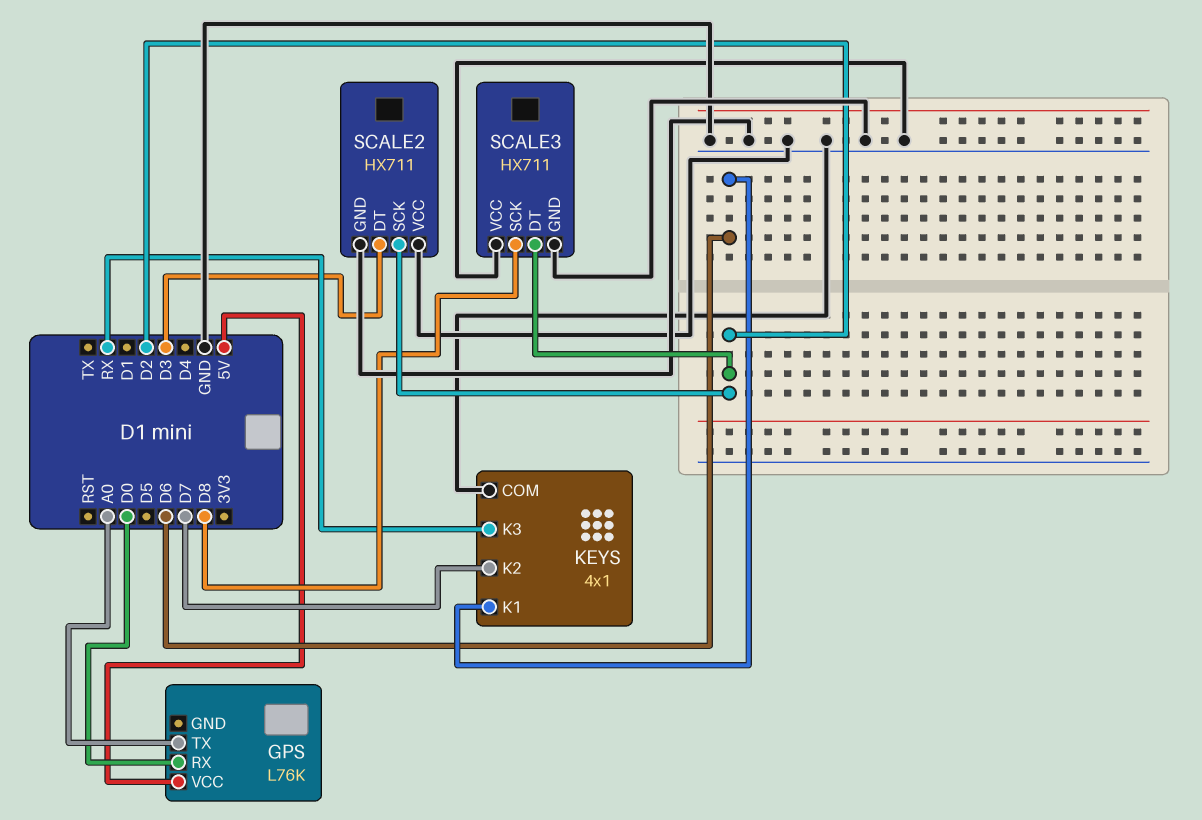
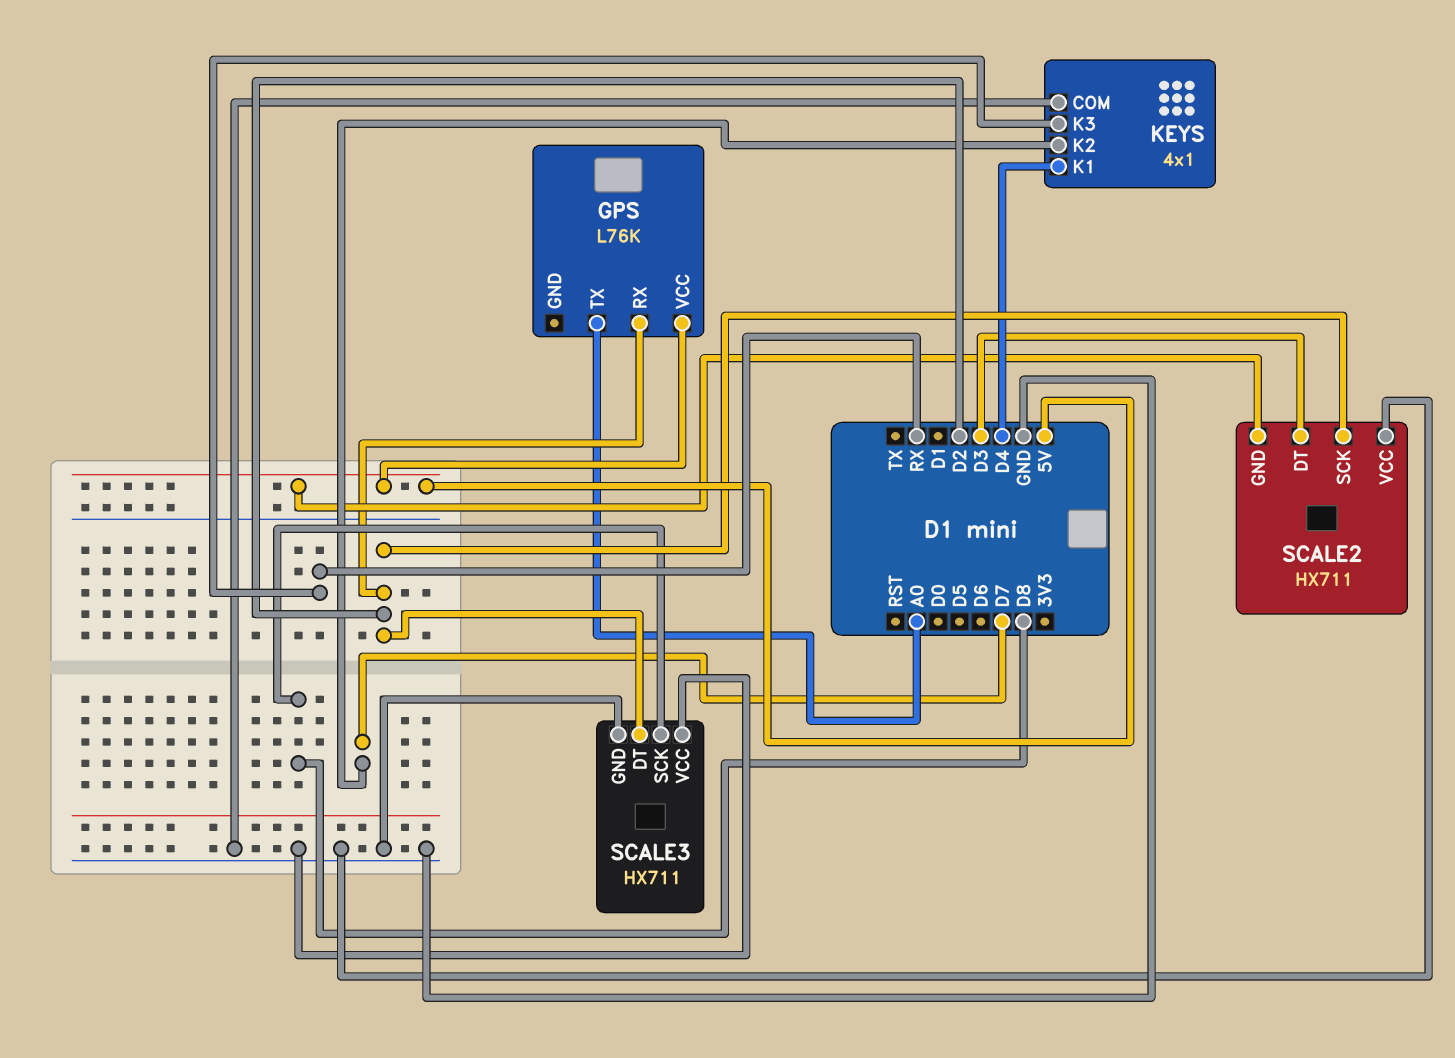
GPS pin RX: D0 -> D2
KEYS pin K1: D6 -> D4
SCALE2 pin GND: GND -> 5V

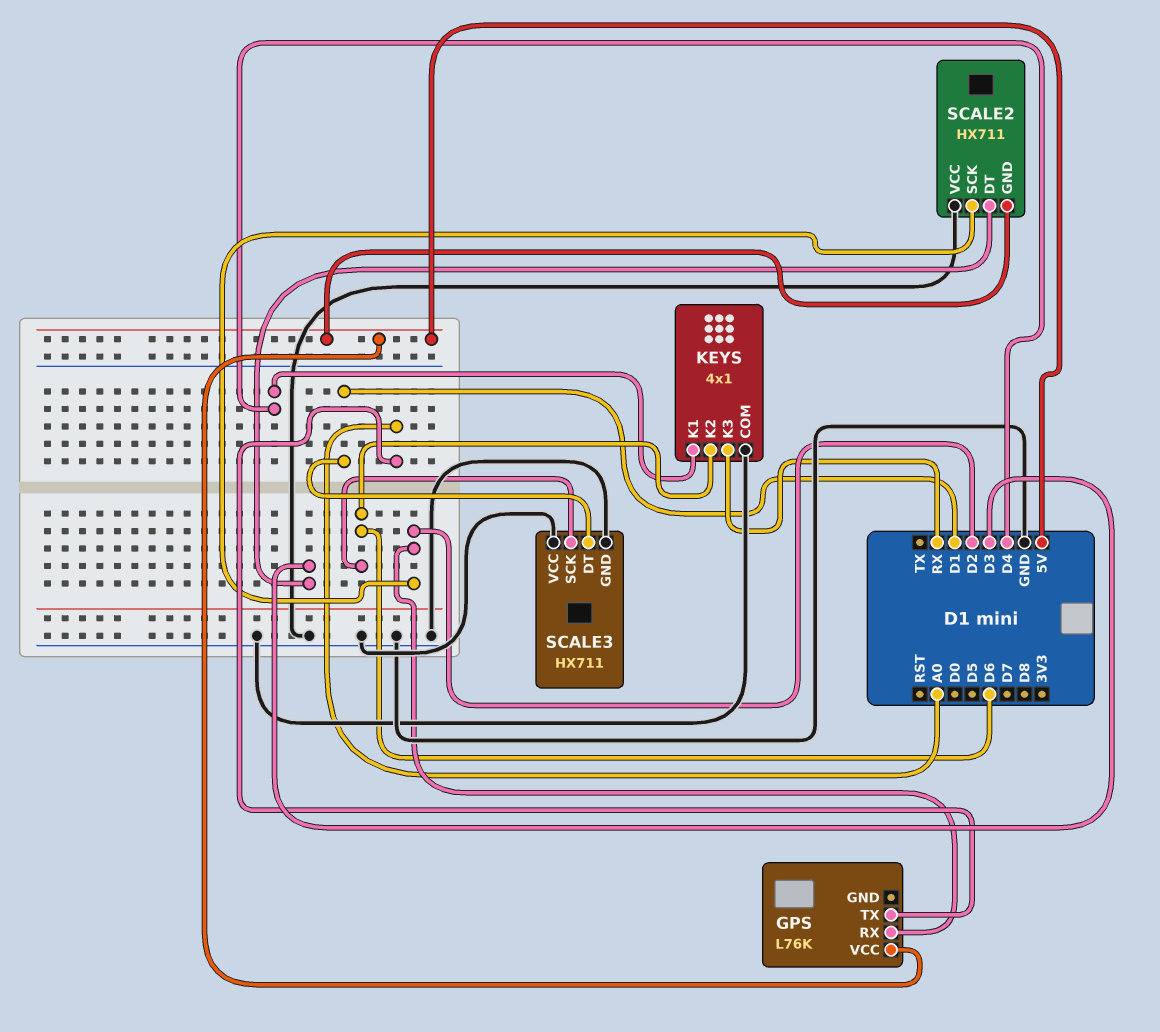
KEYS pin K2: D7 -> D6
SCALE3 pin DT: D2 -> D1
SCALE3 pin SCK: D8 -> D6

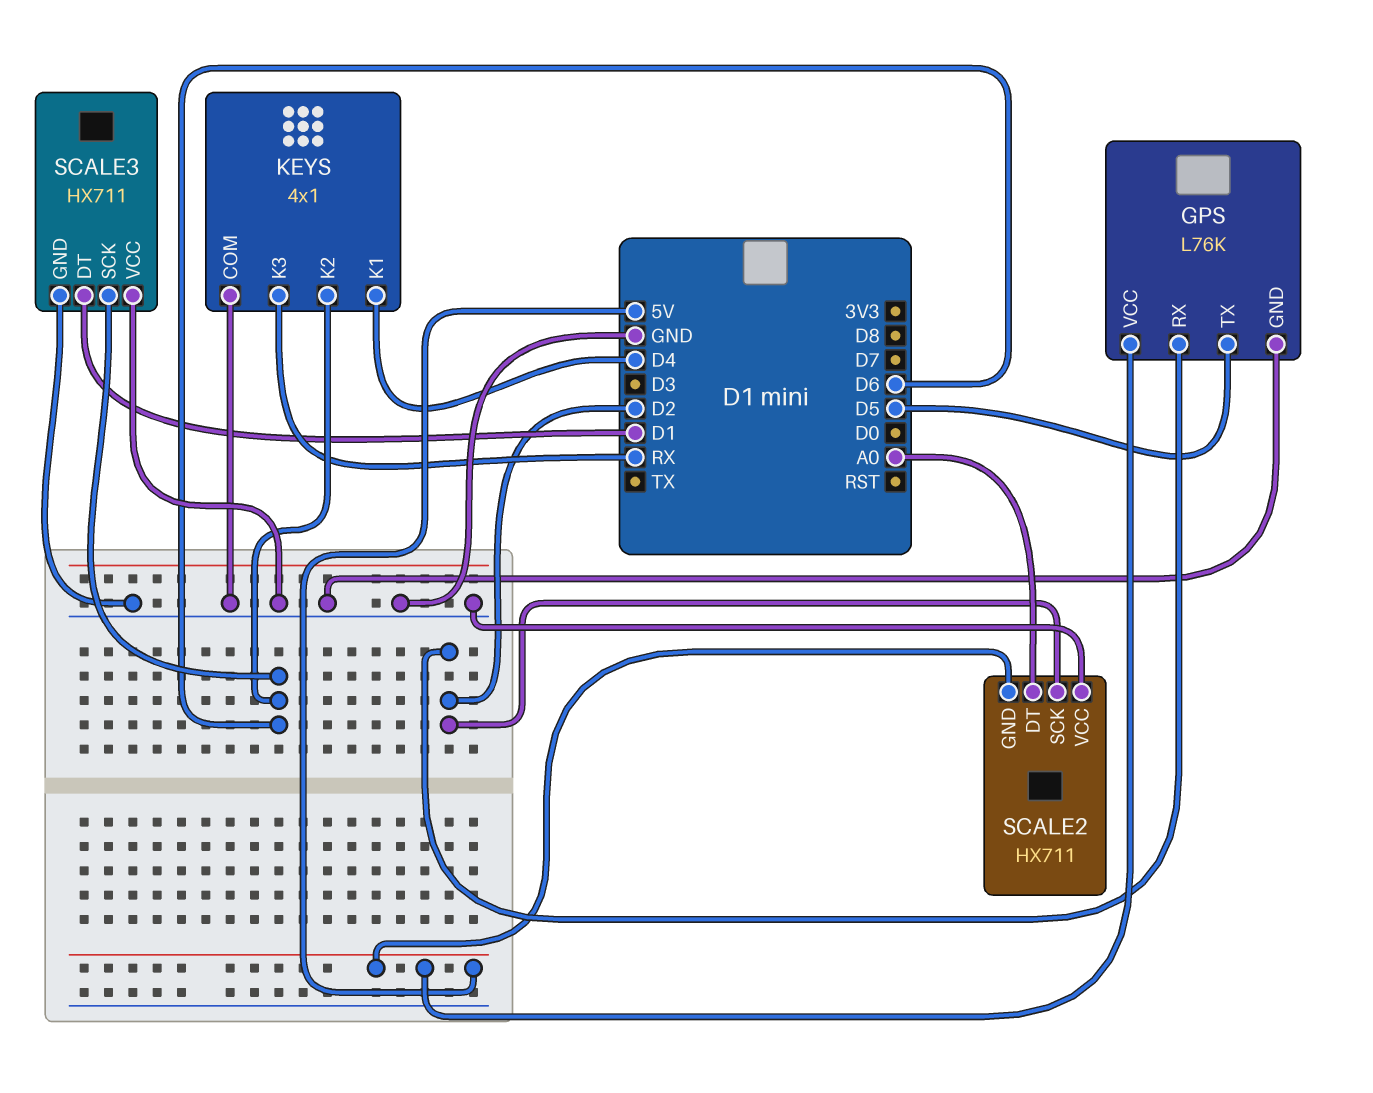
GPS pin GND: none -> GND
GPS pin TX: A0 -> D5
SCALE2 pin DT: D3 -> A0

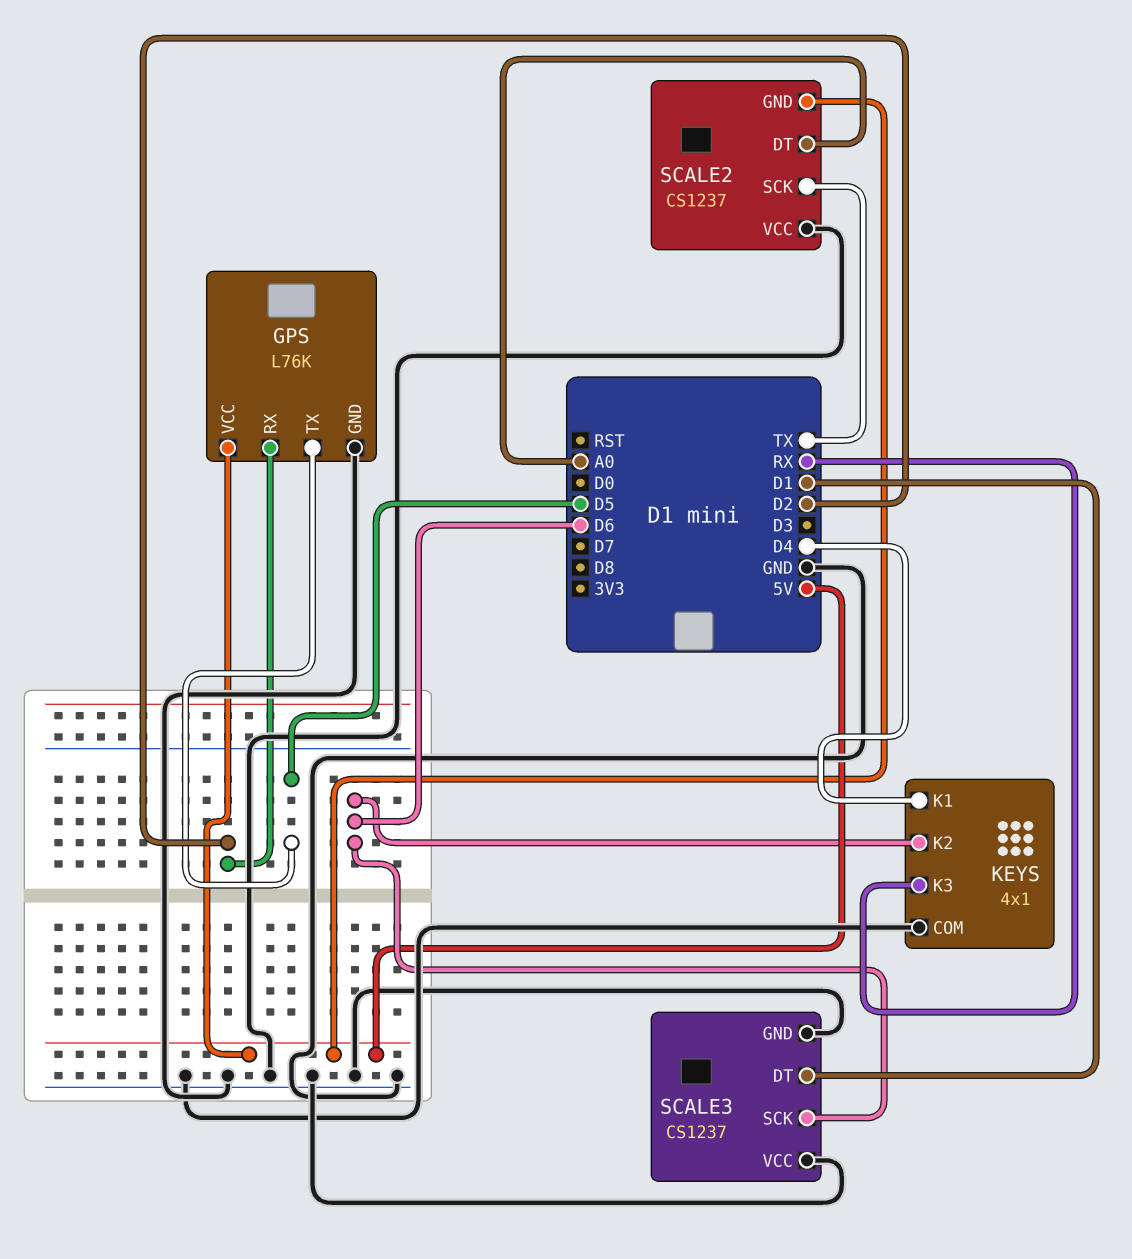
SCALE2: HX711 -> CS1237
SCALE2 pin SCK: D2 -> TX
SCALE3: HX711 -> CS1237

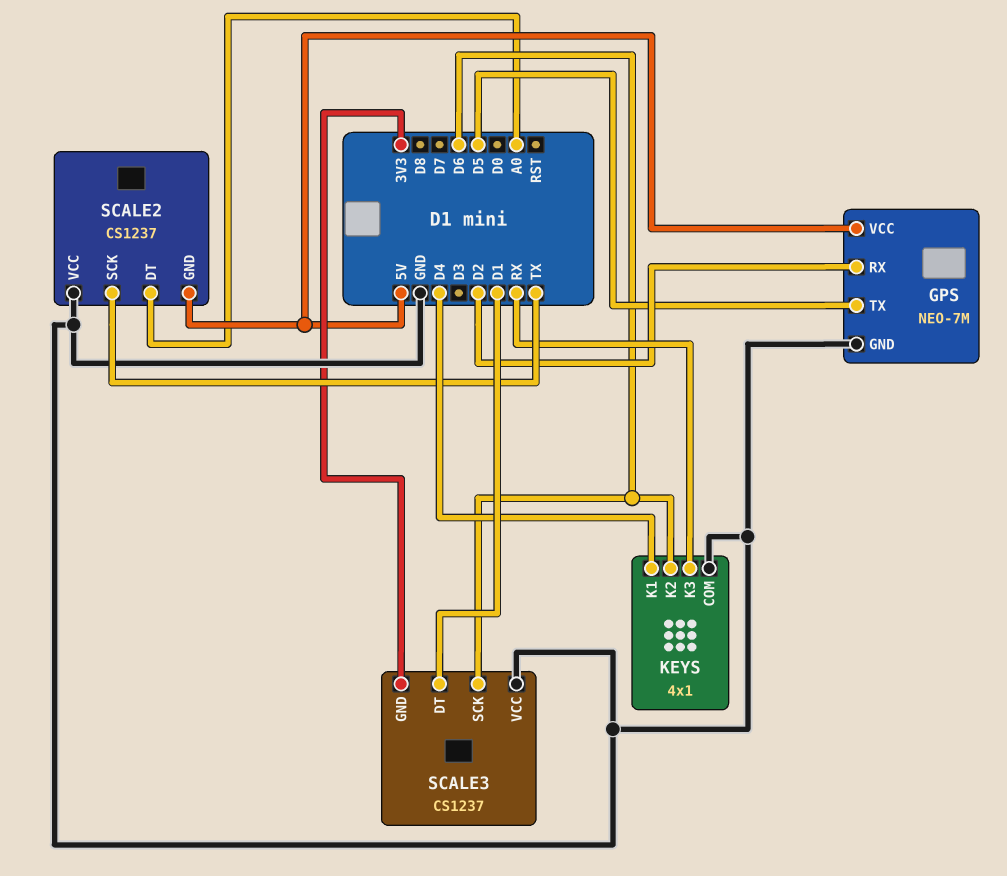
GPS: L76K -> NEO-7M
SCALE3 pin GND: GND -> 3V3

